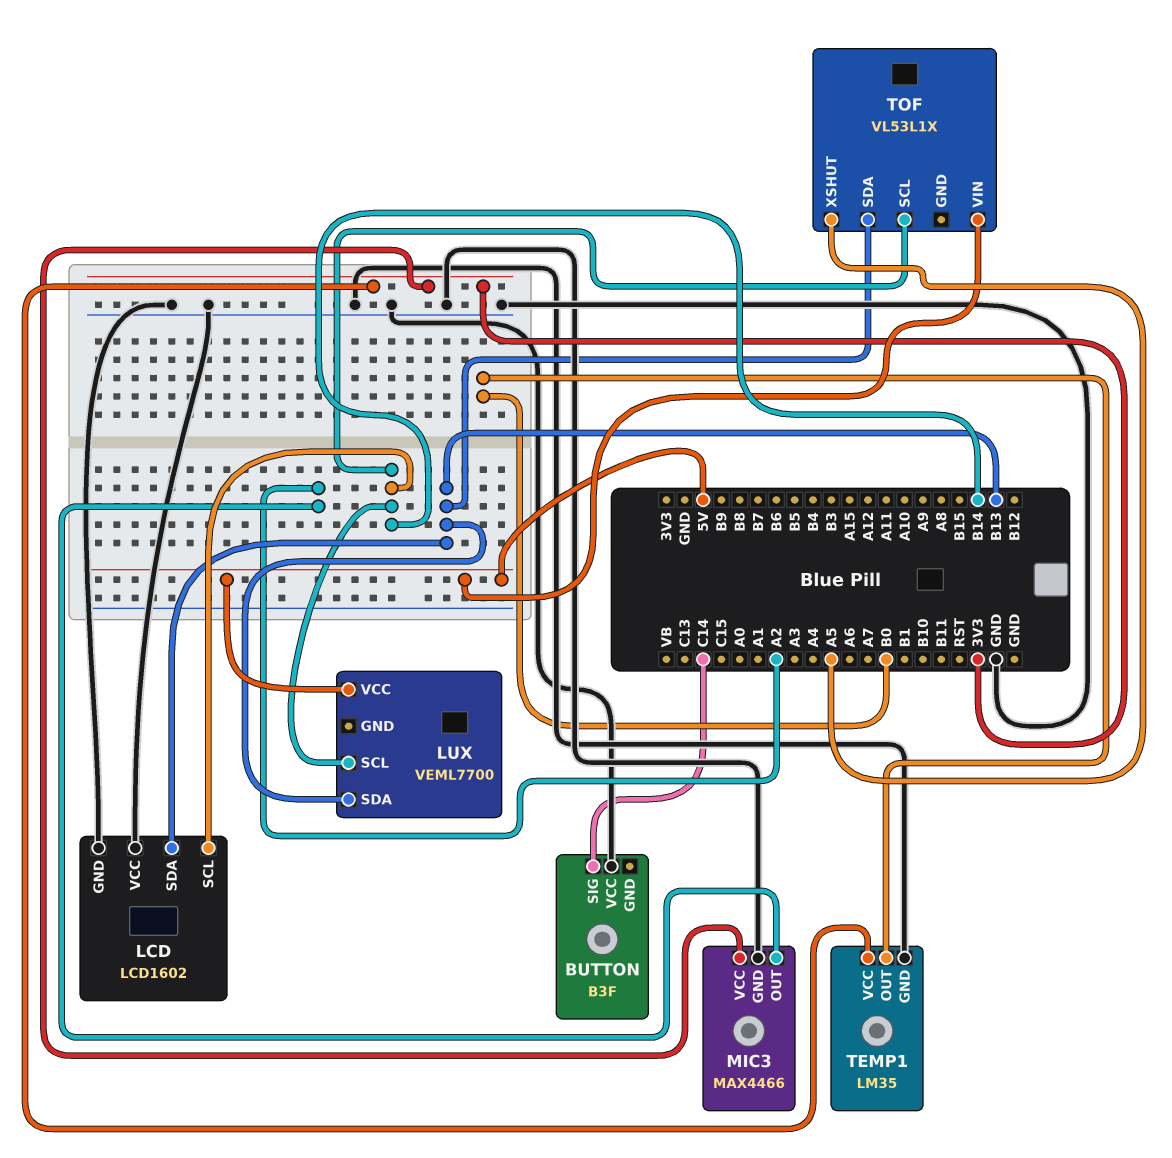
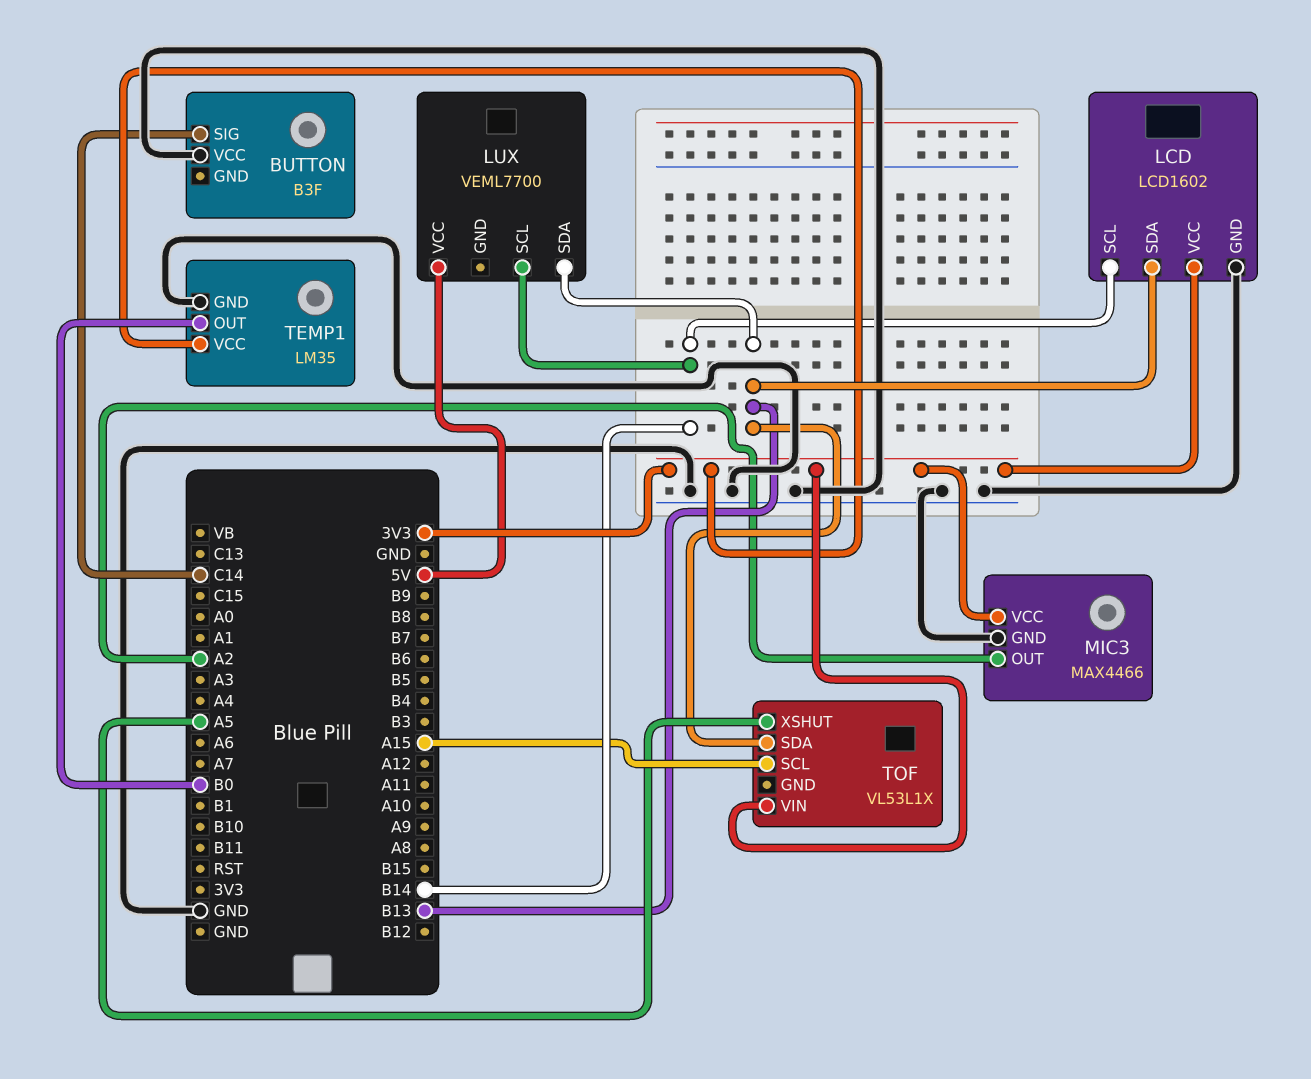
LCD pin VCC: GND -> 3V3
TOF pin SCL: B14 -> A15
TOF pin VIN: 5V -> 3V3

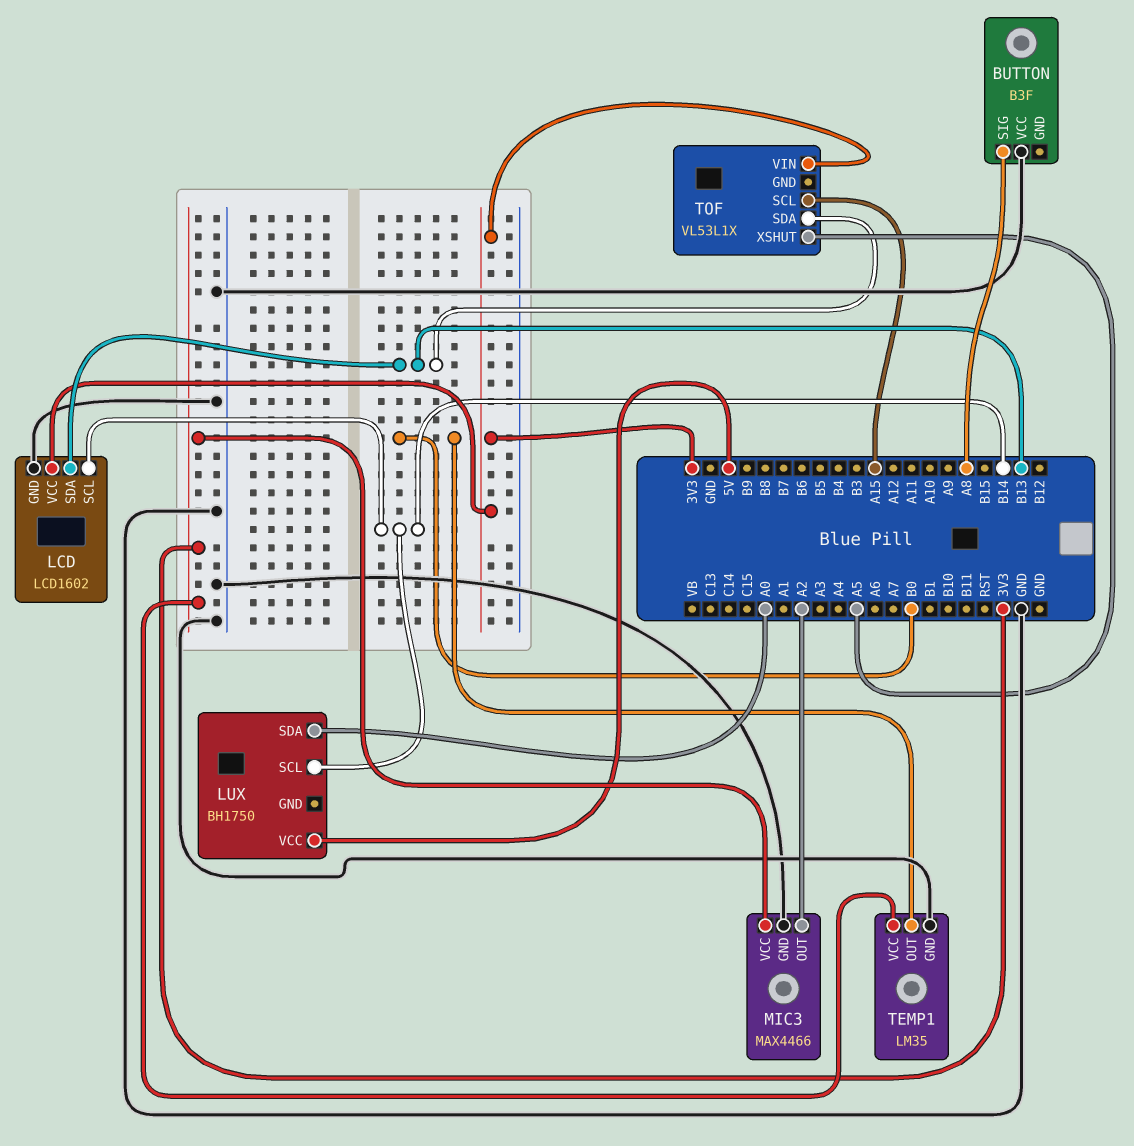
BUTTON pin SIG: C14 -> A8
LUX: VEML7700 -> BH1750
LUX pin SDA: B13 -> A0

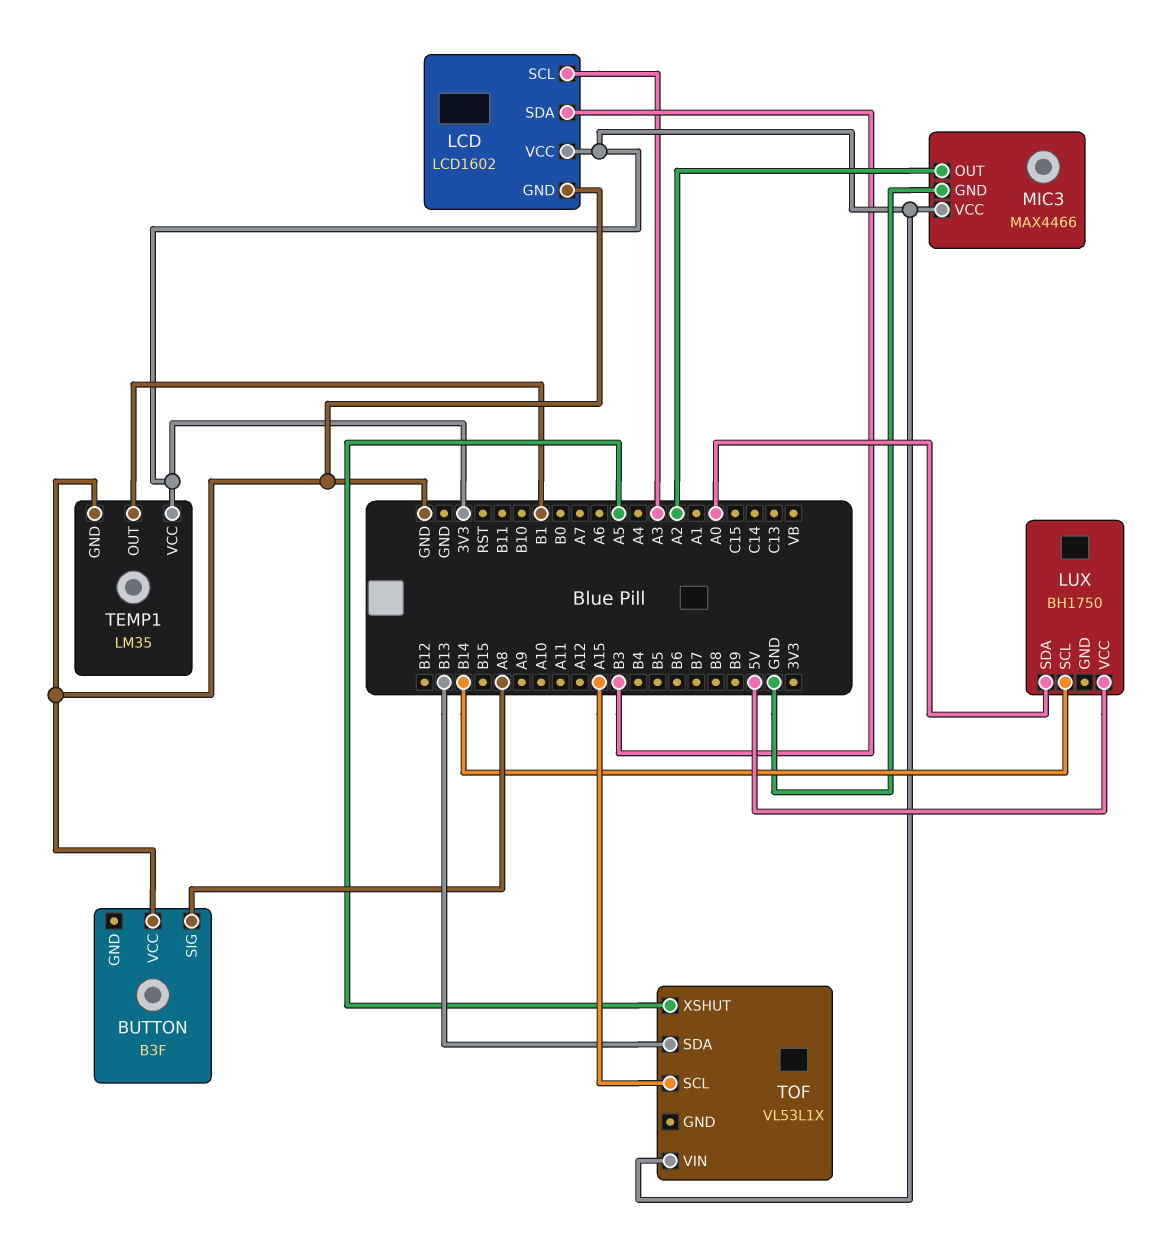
LCD pin SCL: B14 -> A3
LCD pin SDA: B13 -> B3
TEMP1 pin OUT: B0 -> B1

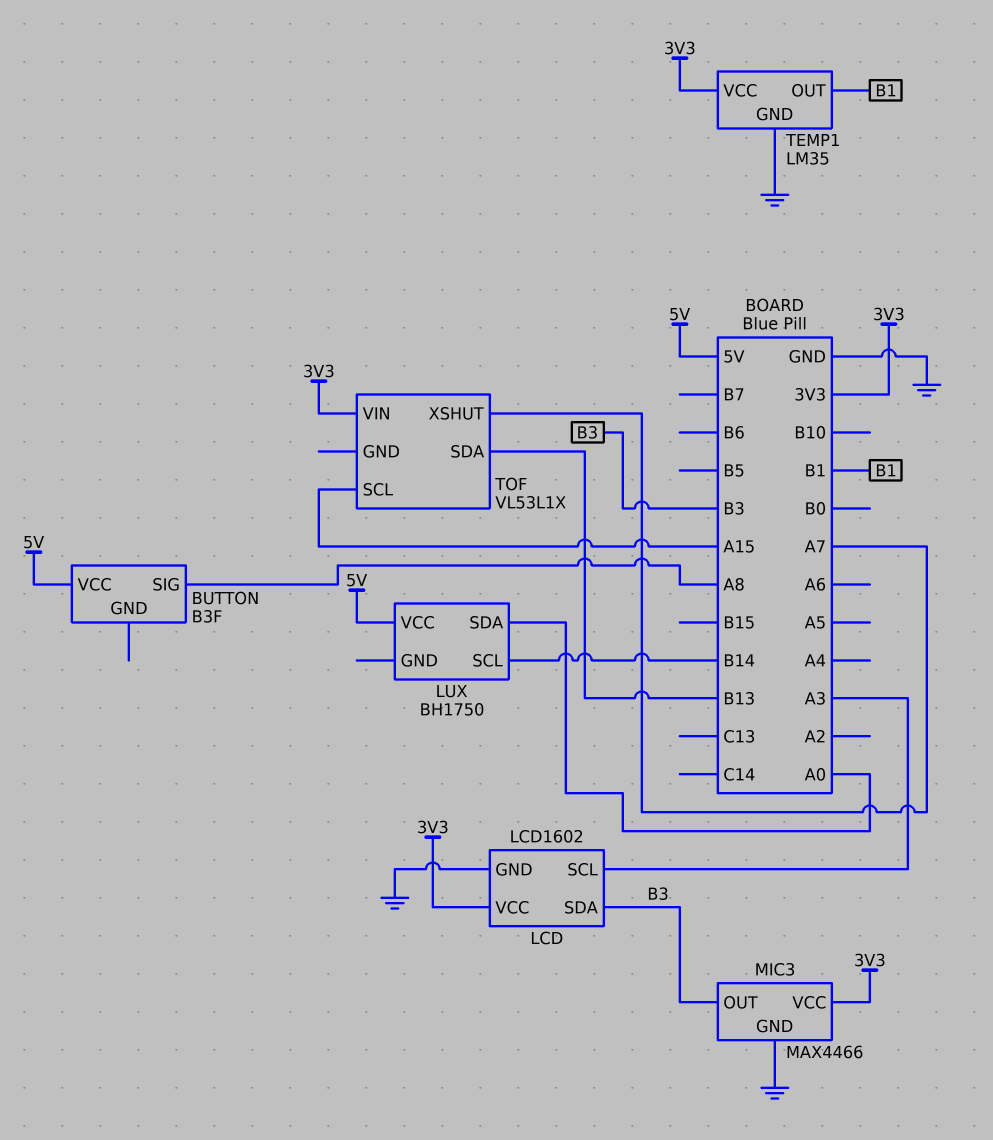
BUTTON pin VCC: GND -> 5V
MIC3 pin OUT: A2 -> B3
TOF pin XSHUT: A5 -> A7

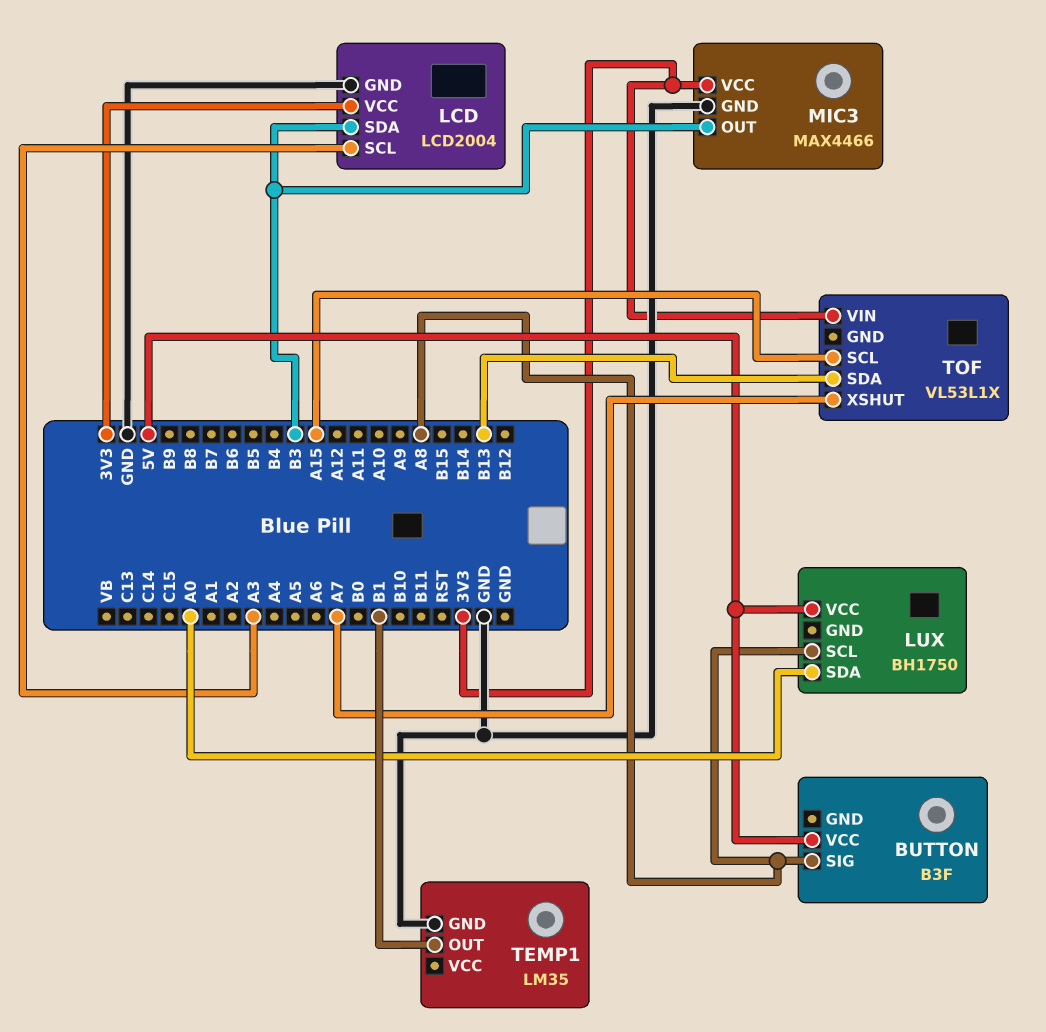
LCD: LCD1602 -> LCD2004
LUX pin SCL: B14 -> A8
TEMP1 pin VCC: 3V3 -> none

